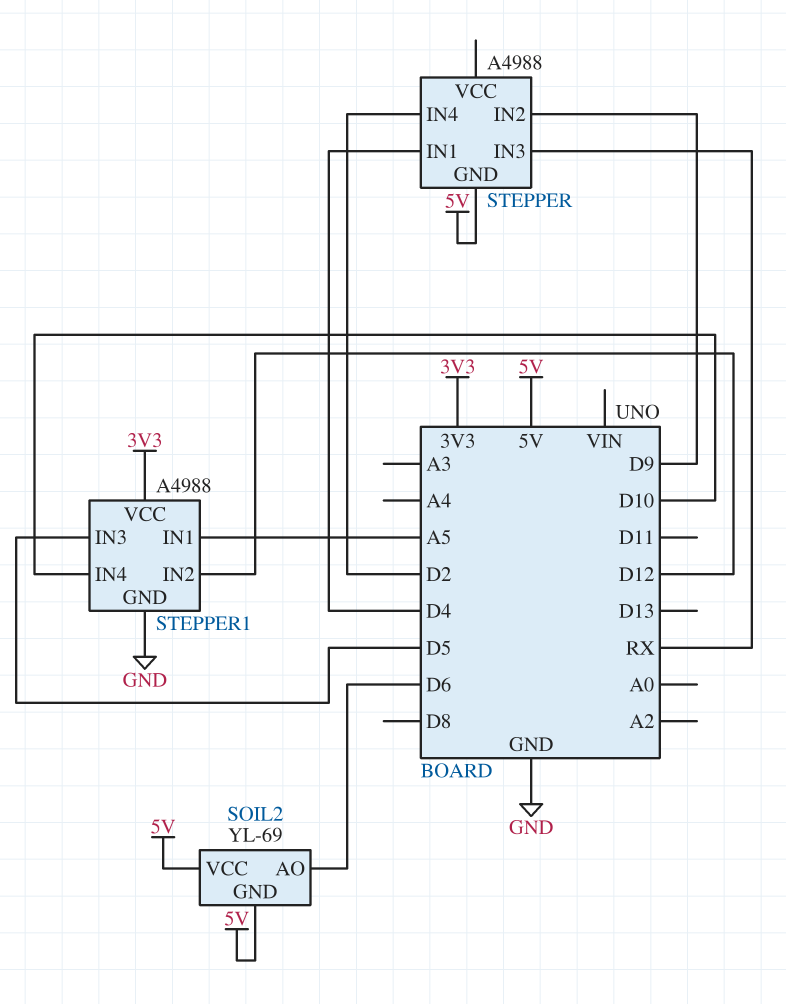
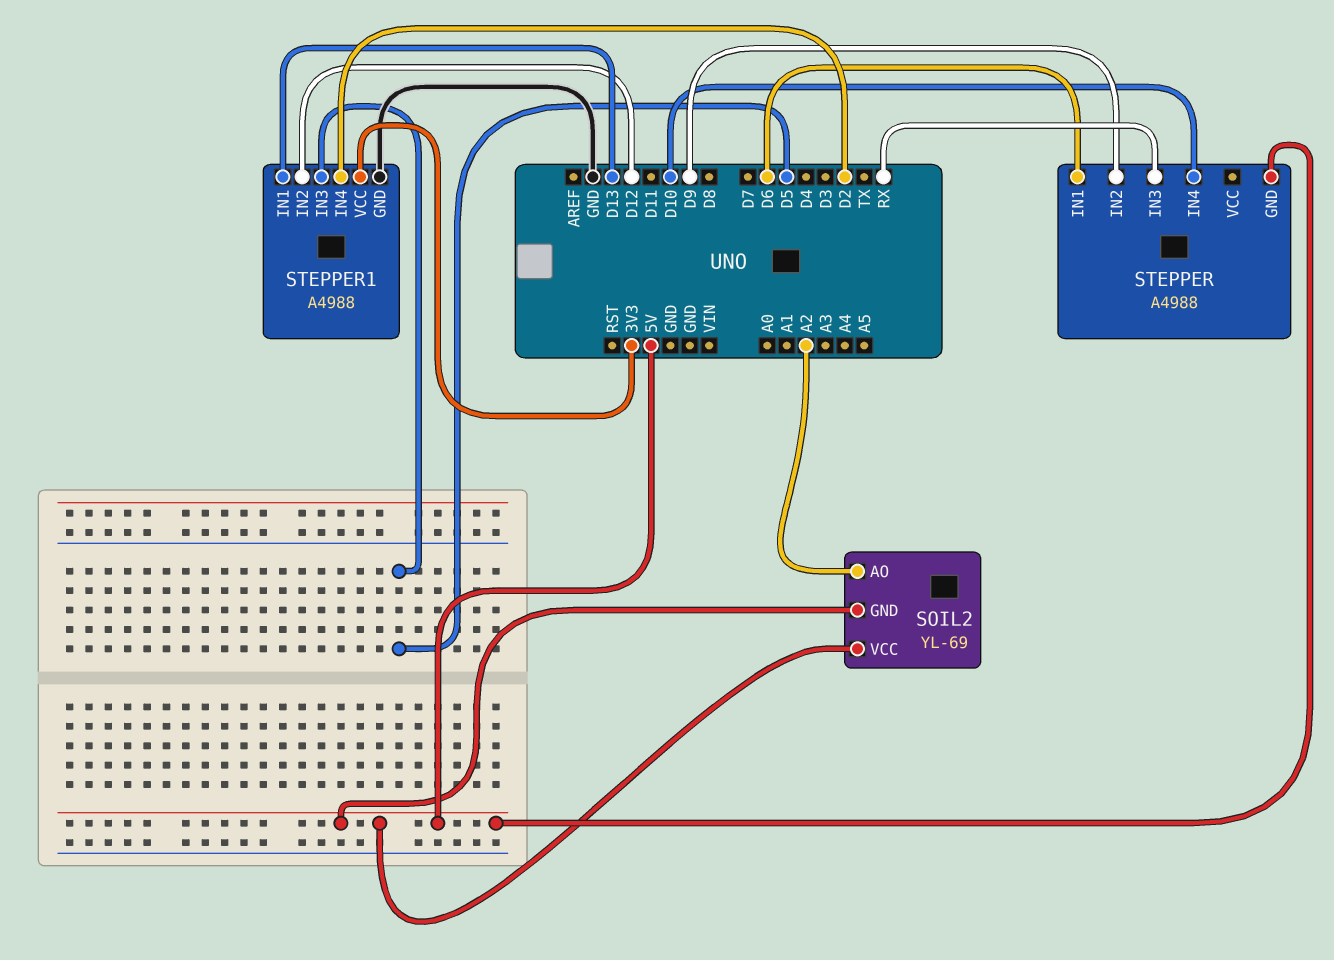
SOIL2 pin AO: D6 -> A2
STEPPER pin IN1: D4 -> D6
STEPPER pin IN4: D2 -> D10
STEPPER1 pin IN1: A5 -> D13
STEPPER1 pin IN4: D10 -> D2

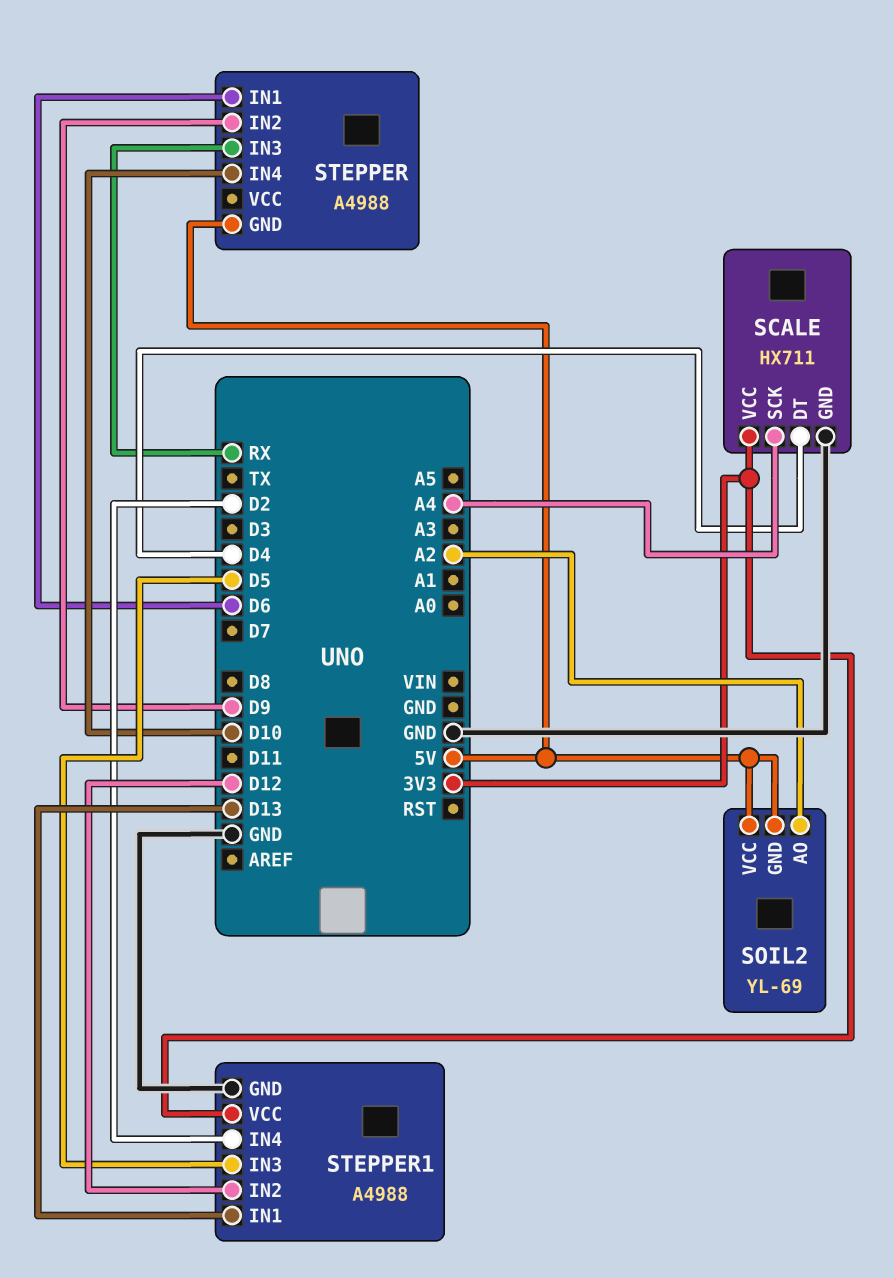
SCALE: none -> HX711
SCALE pin DT: none -> D4
SCALE pin GND: none -> GND
SCALE pin SCK: none -> A4
SCALE pin VCC: none -> 3V3

